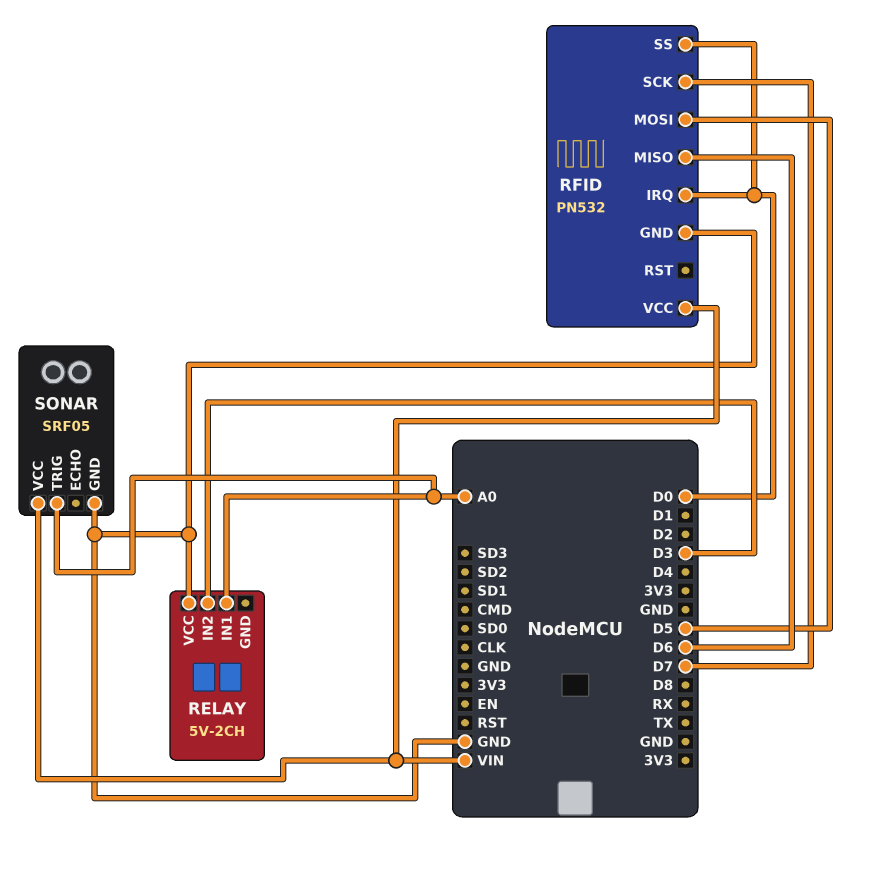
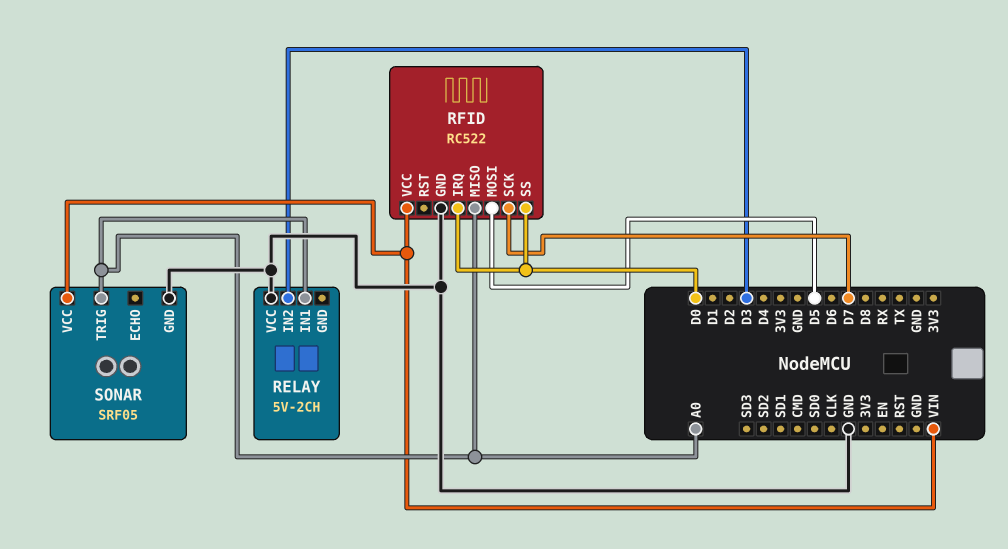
RFID: PN532 -> RC522
RFID pin MISO: D6 -> A0

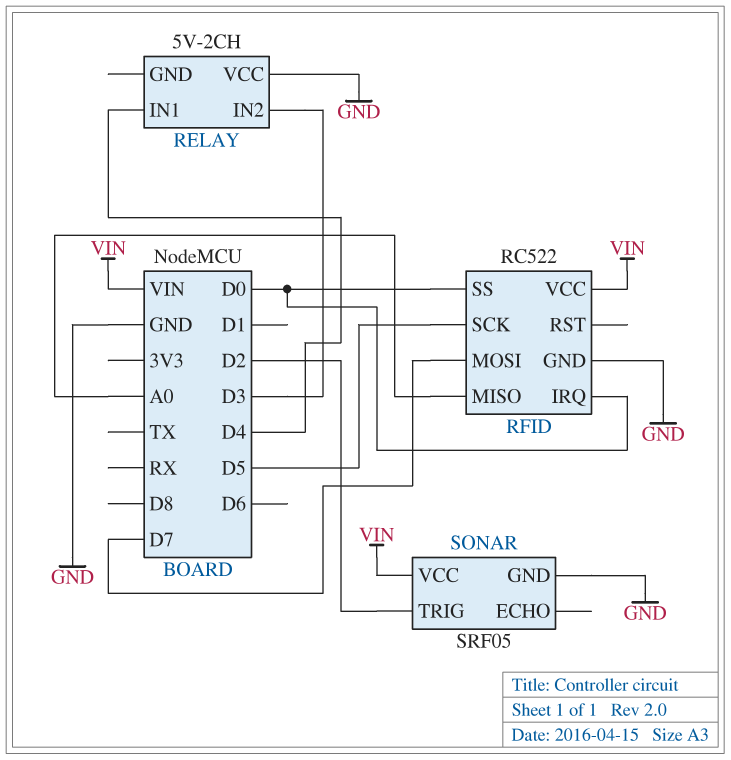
RELAY pin IN1: A0 -> D4
RFID pin MOSI: D5 -> D7
RFID pin SCK: D7 -> D5
SONAR pin TRIG: A0 -> D2

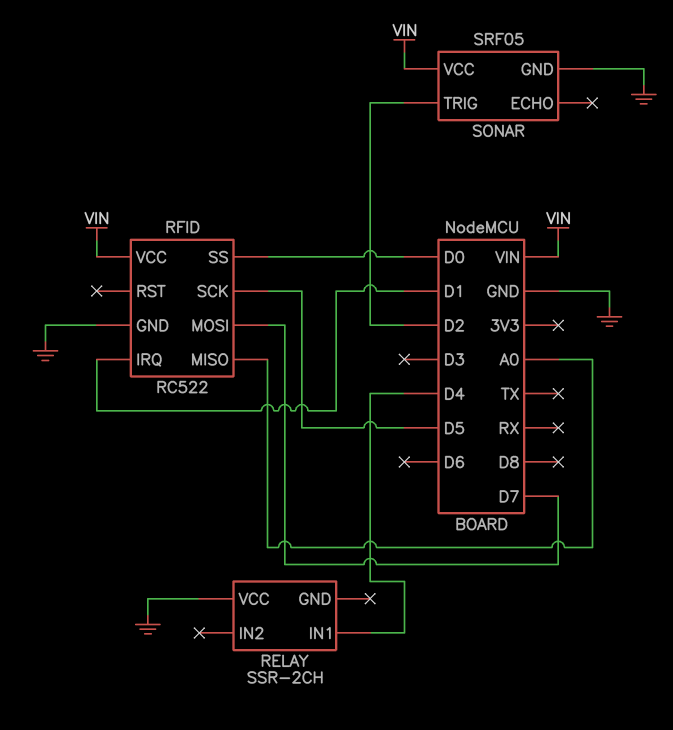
RELAY: 5V-2CH -> SSR-2CH
RELAY pin IN2: D3 -> none
RFID pin IRQ: D0 -> D1

